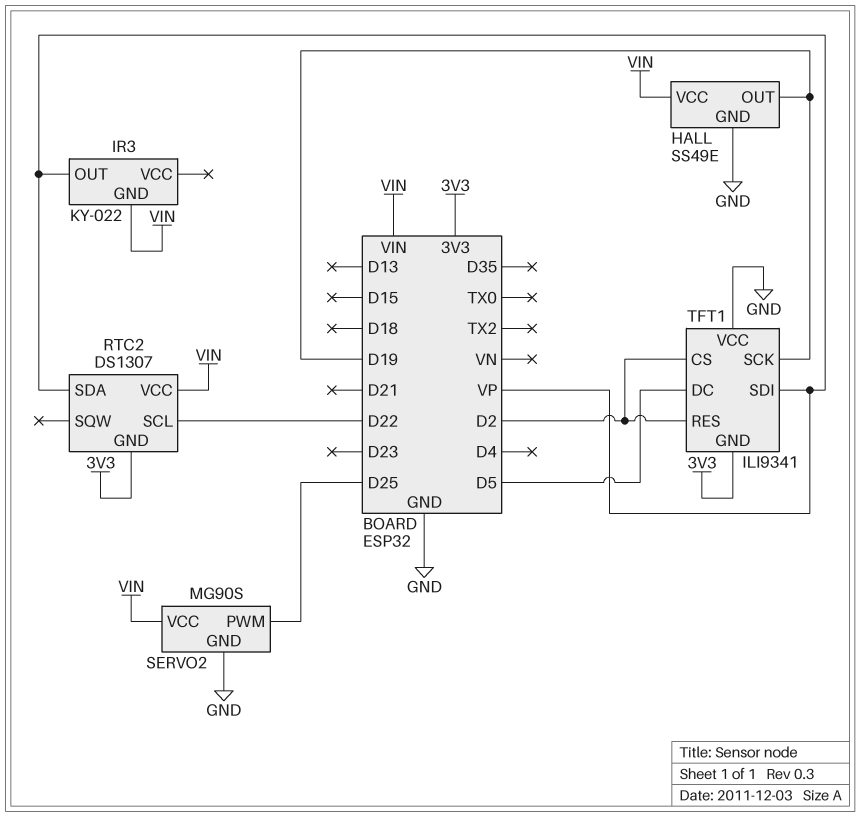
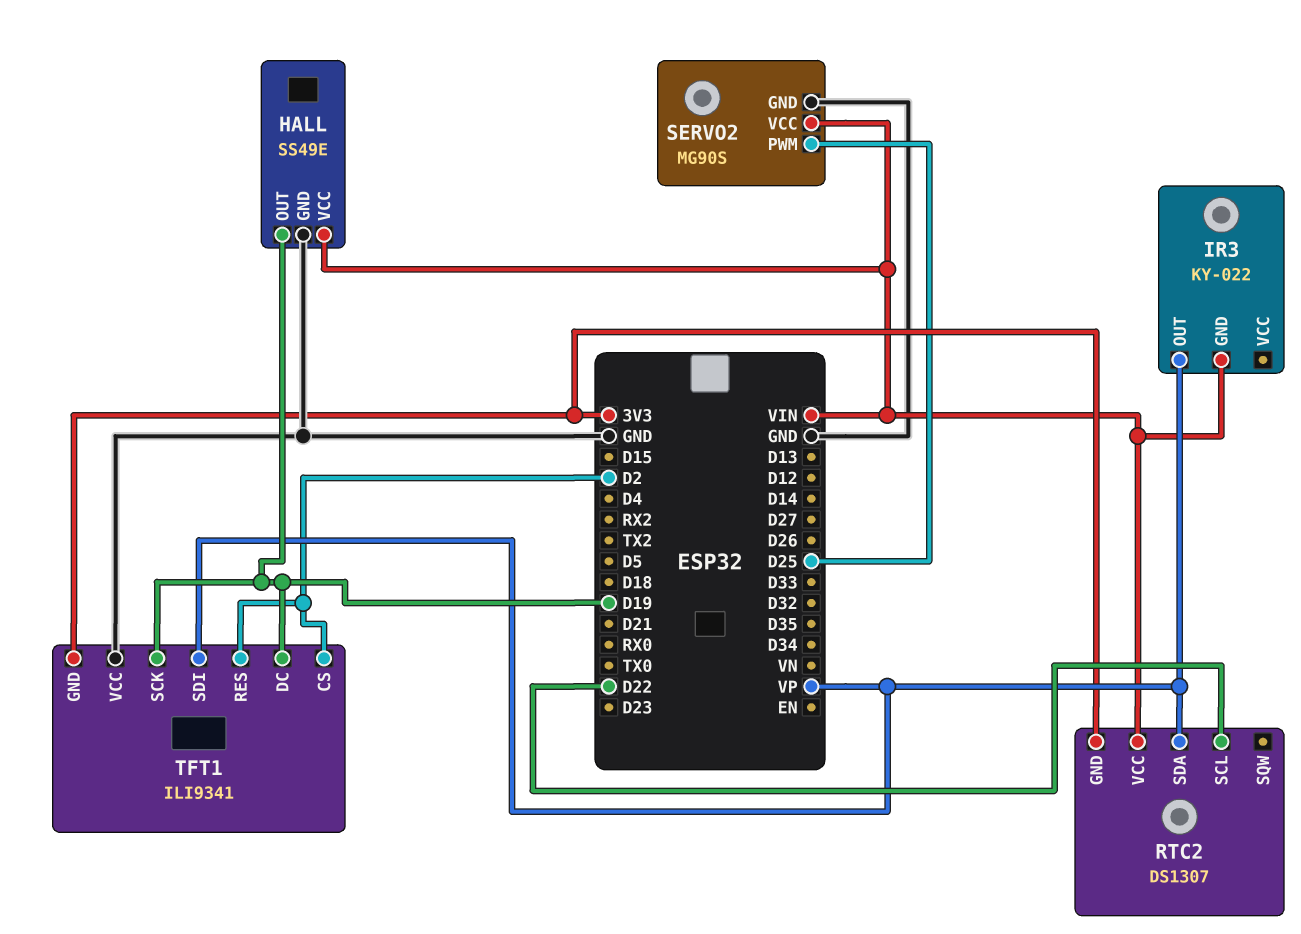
TFT1 pin DC: D5 -> D19

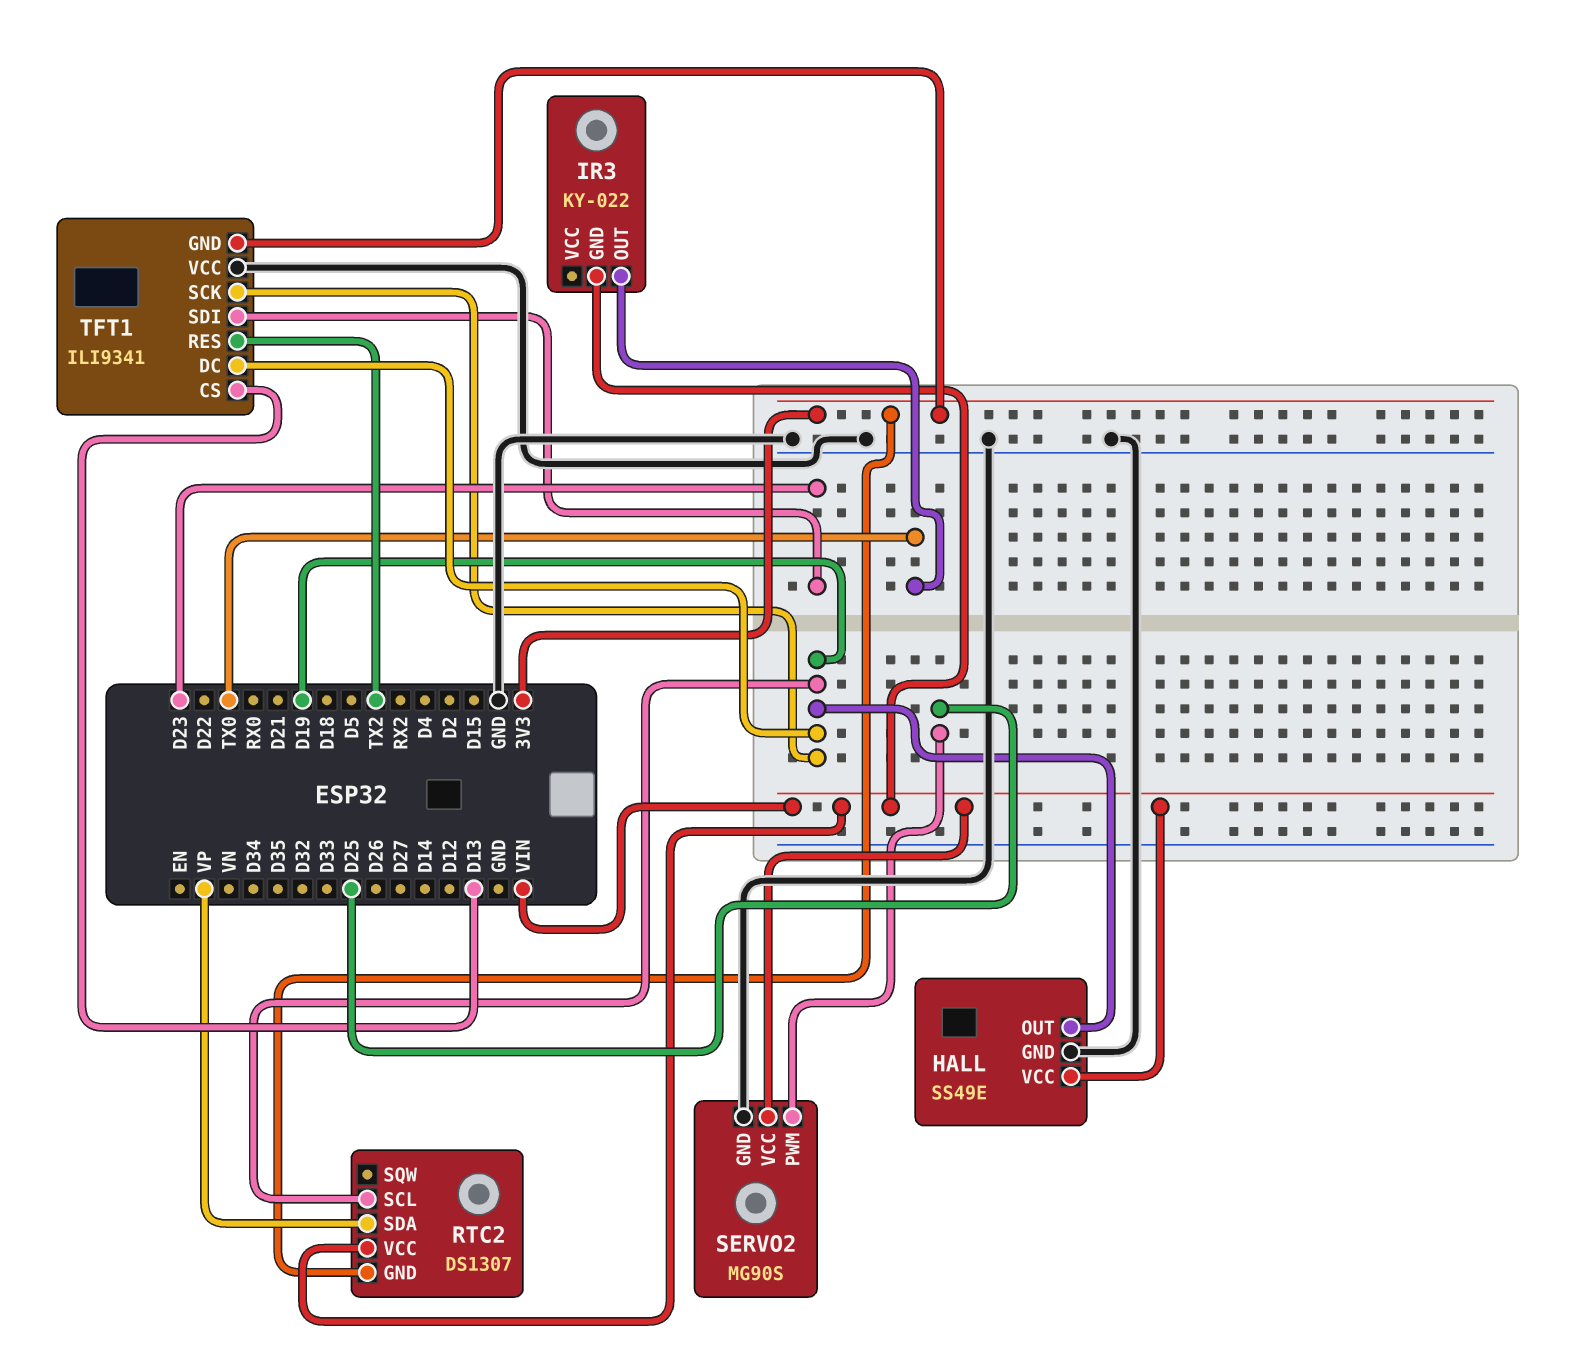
IR3 pin OUT: VP -> TX0
RTC2 pin SCL: D22 -> D19
TFT1 pin CS: D2 -> D13
TFT1 pin RES: D2 -> TX2
TFT1 pin SDI: VP -> D23

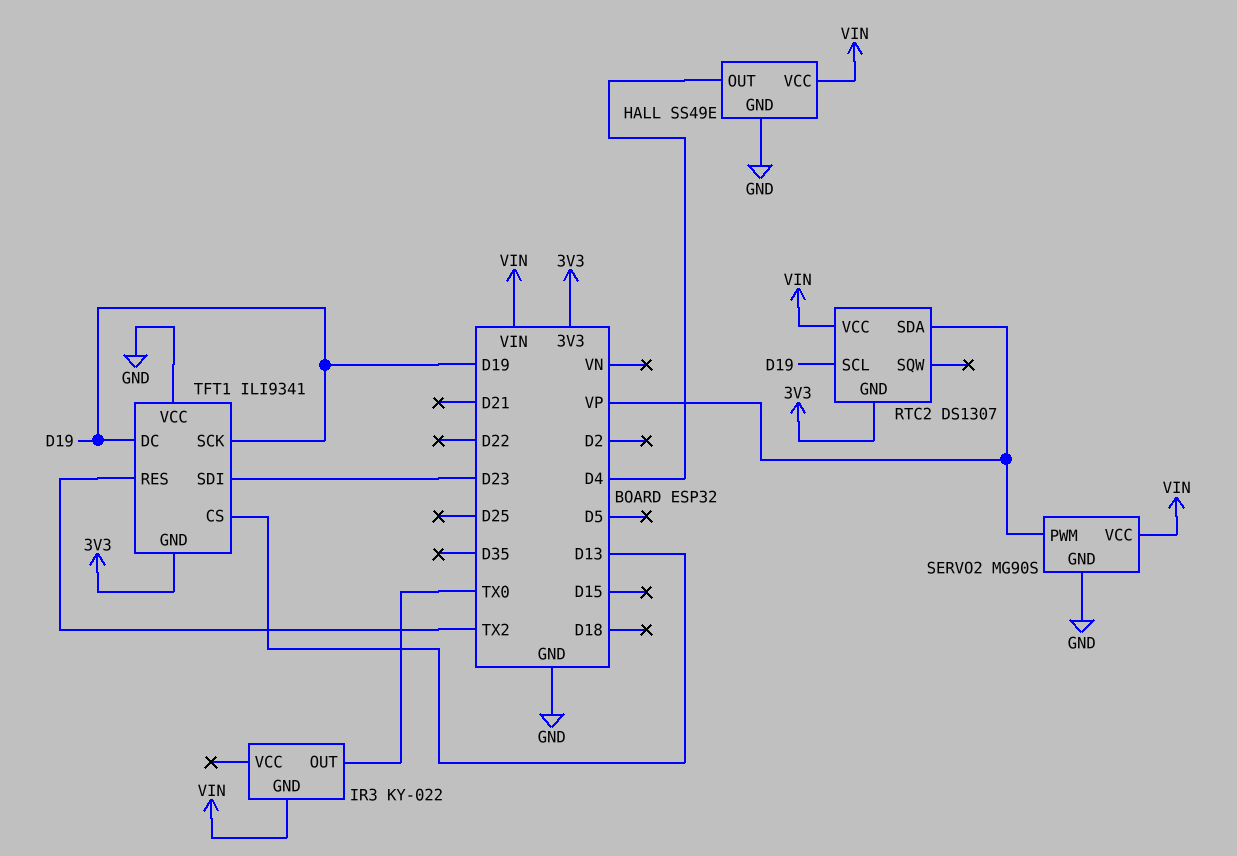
HALL pin OUT: D19 -> D4
SERVO2 pin PWM: D25 -> VP

